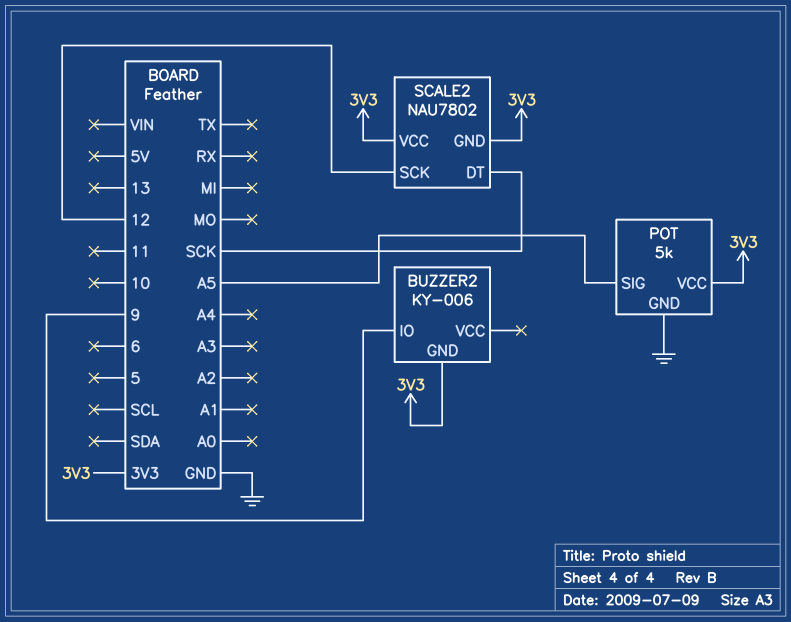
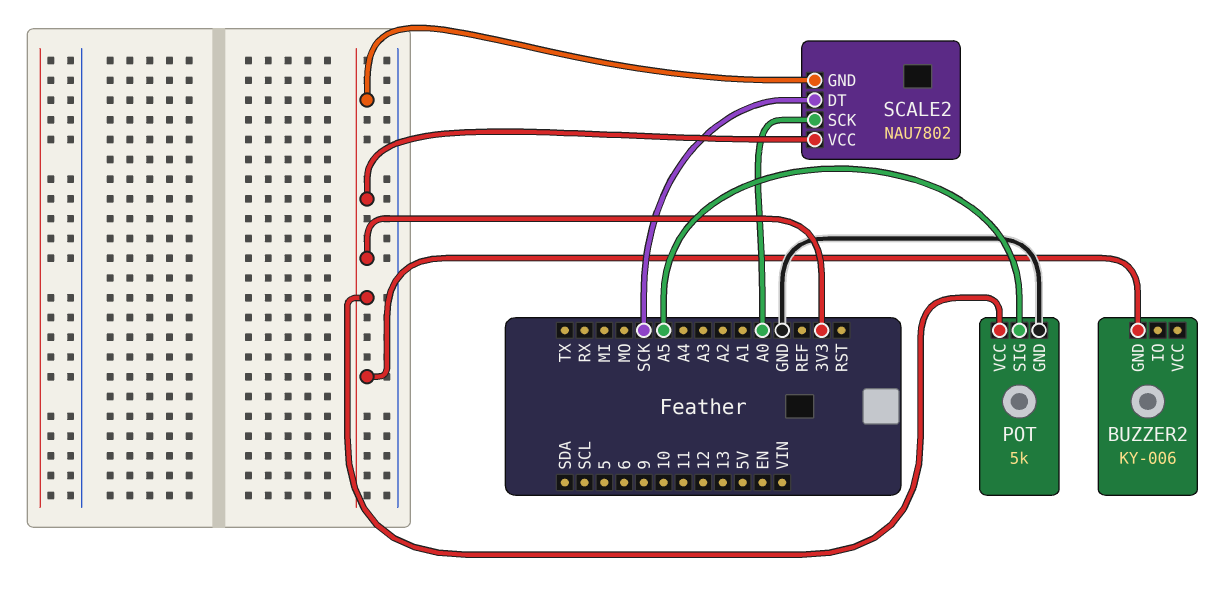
BUZZER2 pin IO: 9 -> none
SCALE2 pin SCK: 12 -> A0

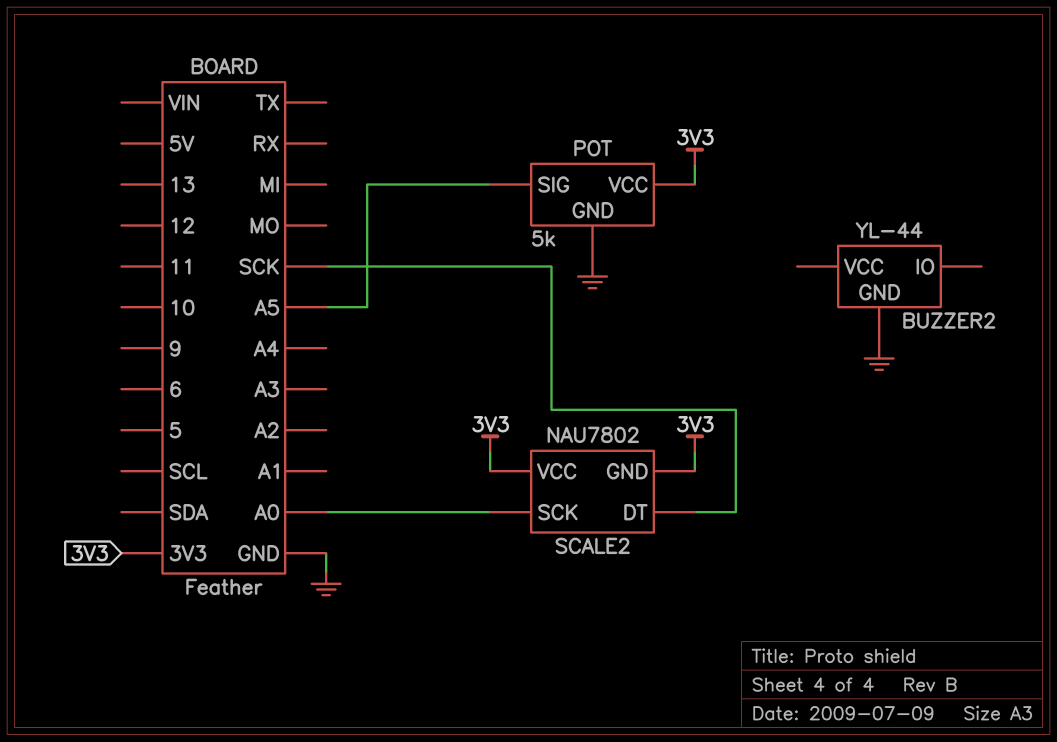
BUZZER2: KY-006 -> YL-44
BUZZER2 pin GND: 3V3 -> GND

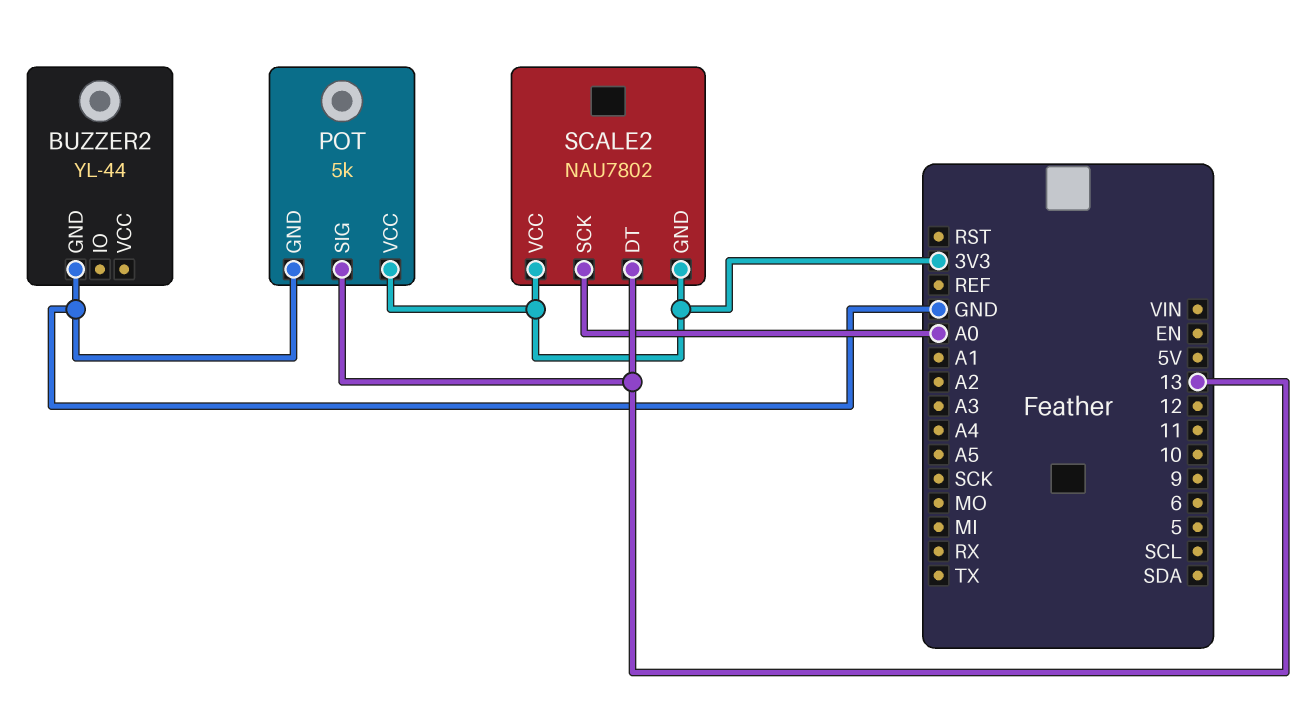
POT pin SIG: A5 -> 13
SCALE2 pin DT: SCK -> 13

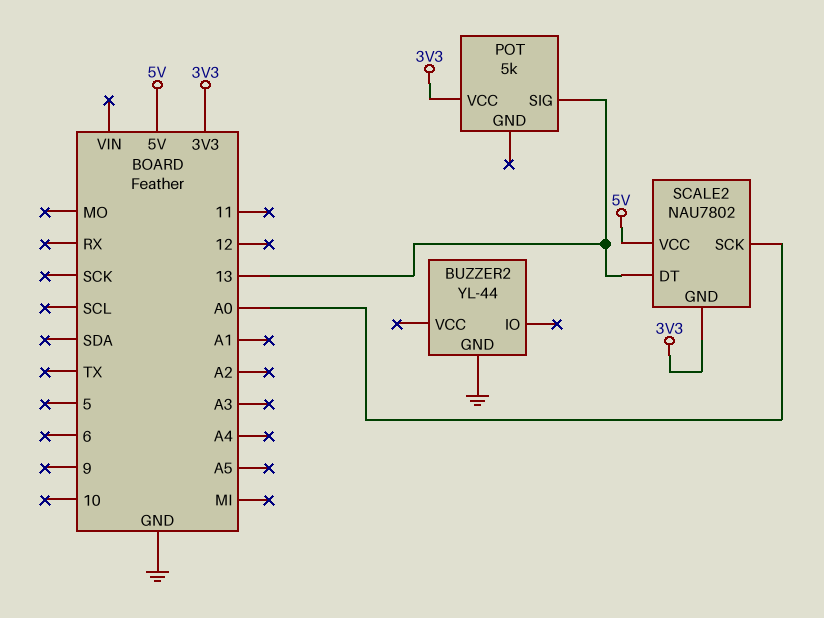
POT pin GND: GND -> none
SCALE2 pin VCC: 3V3 -> 5V

